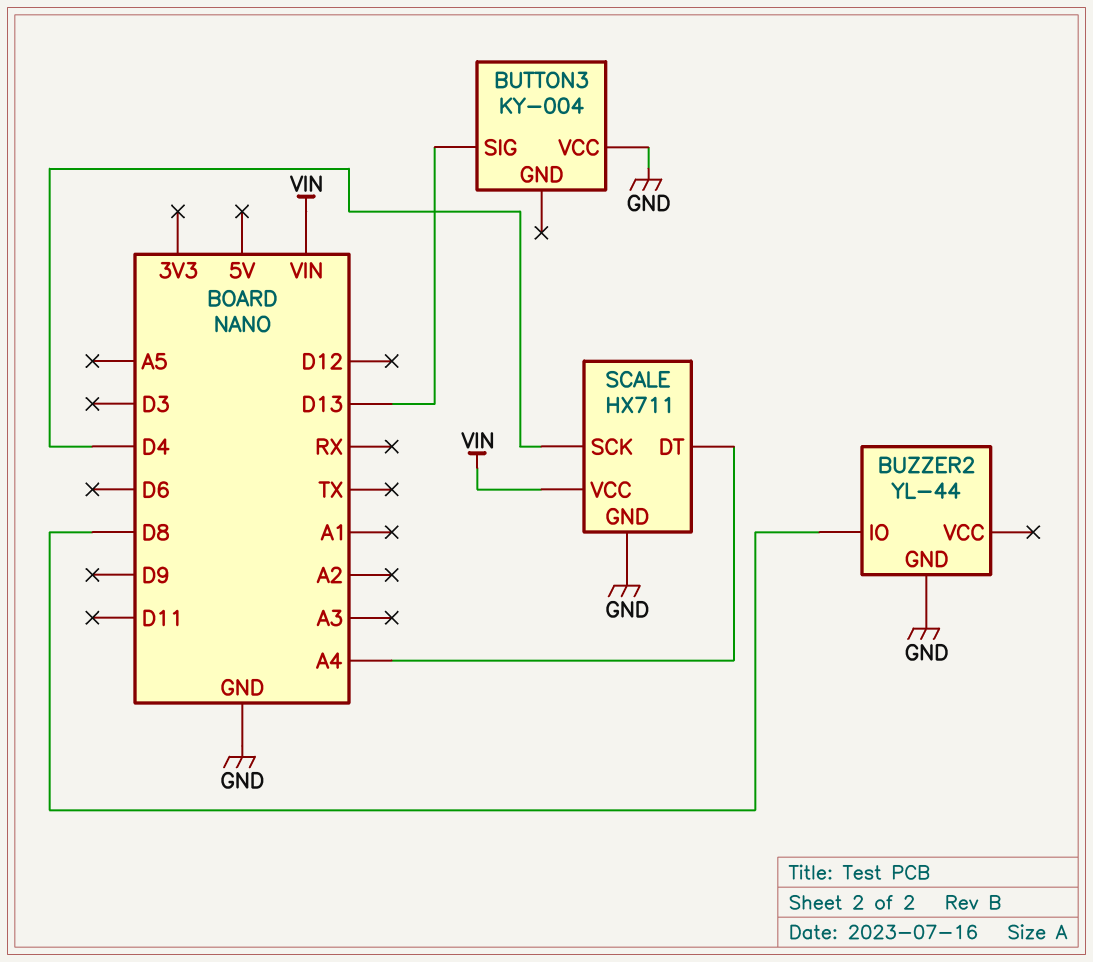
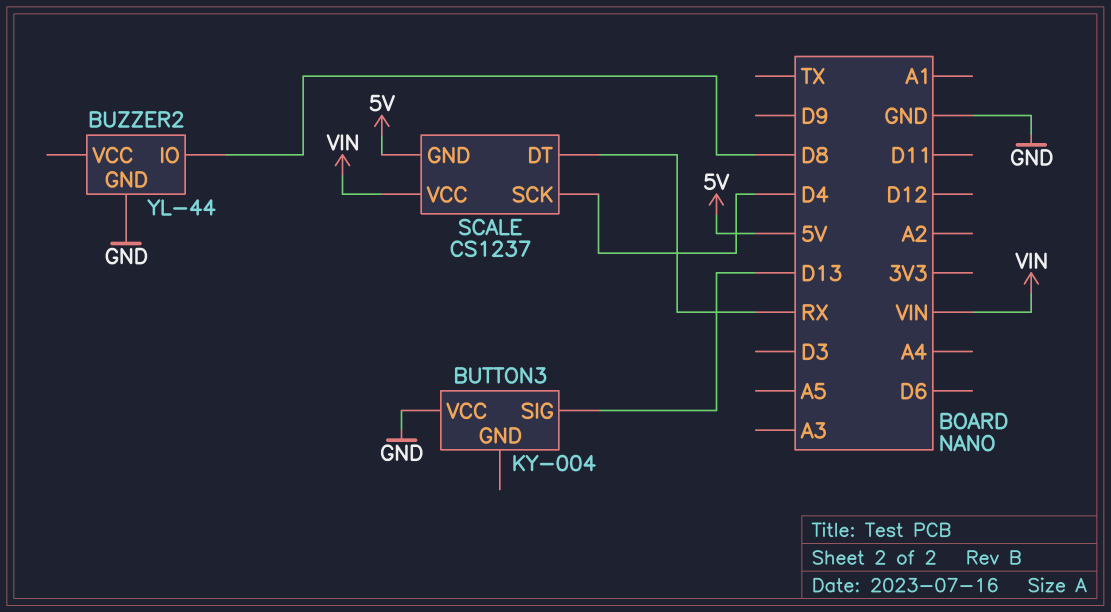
SCALE: HX711 -> CS1237
SCALE pin DT: A4 -> RX
SCALE pin GND: GND -> 5V

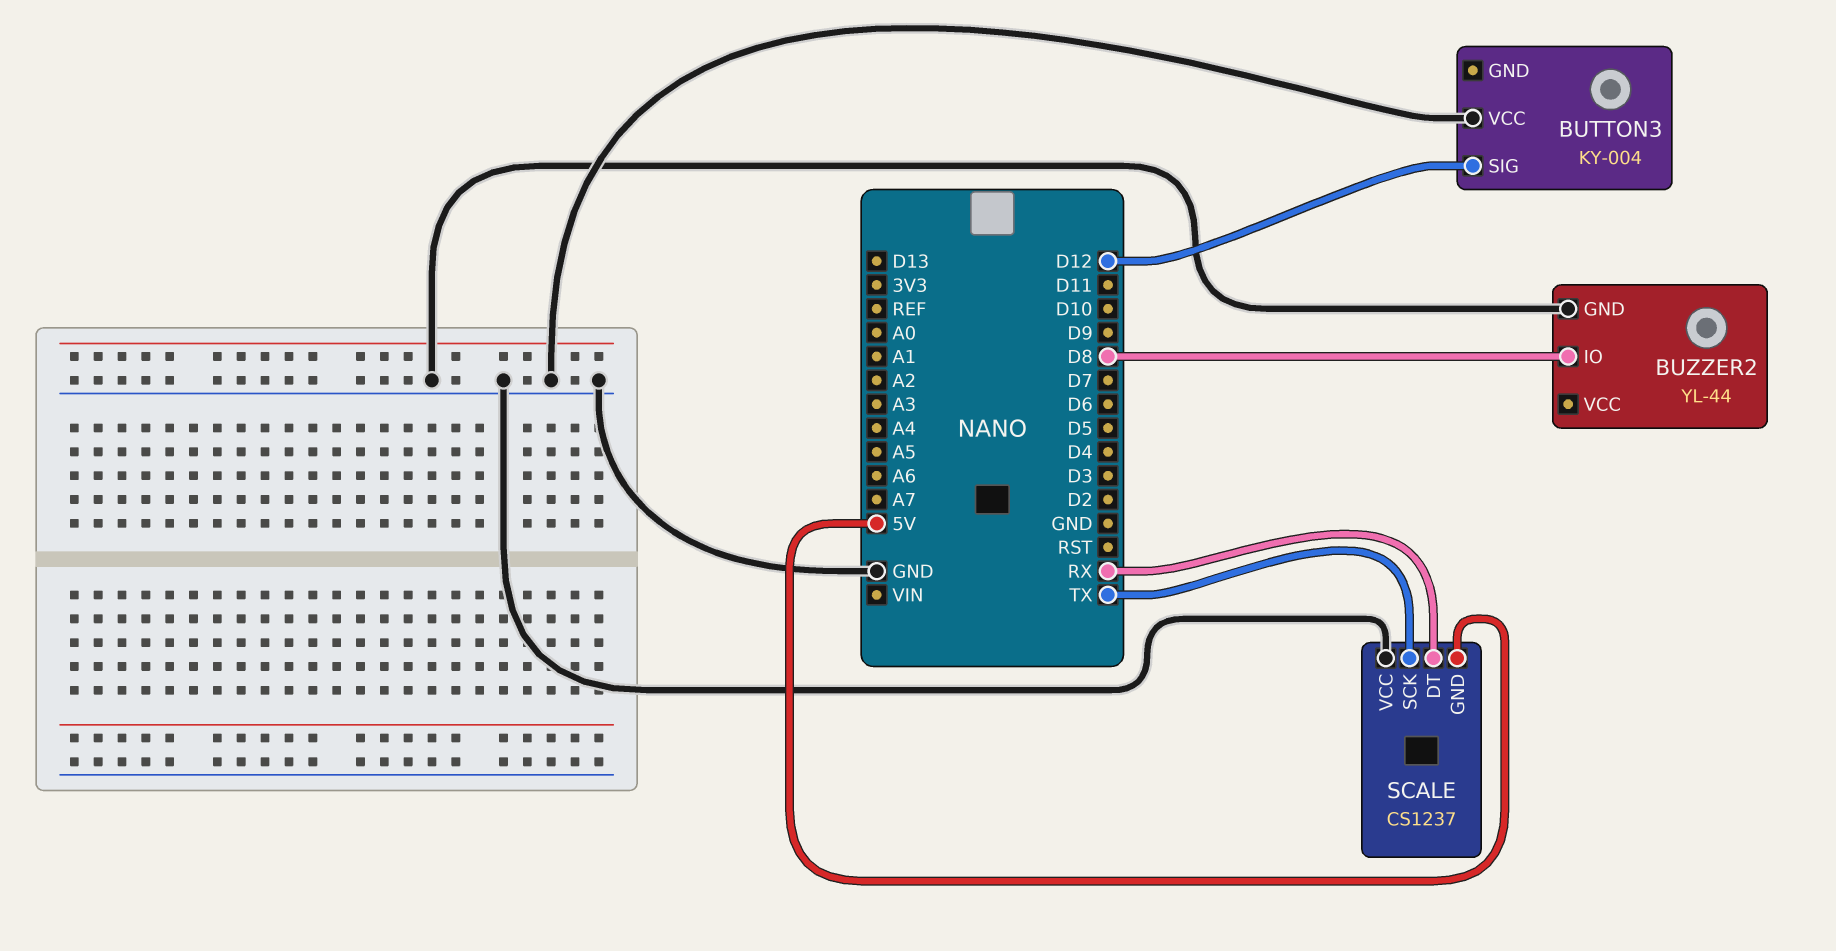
BUTTON3 pin SIG: D13 -> D12
SCALE pin SCK: D4 -> TX
SCALE pin VCC: VIN -> GND

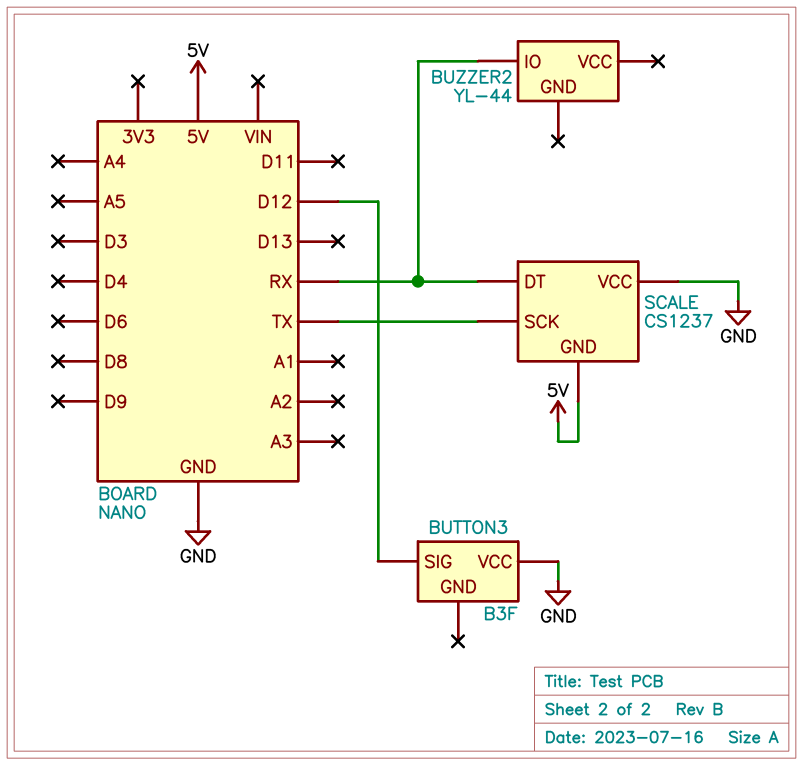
BUTTON3: KY-004 -> B3F
BUZZER2 pin GND: GND -> none
BUZZER2 pin IO: D8 -> RX

